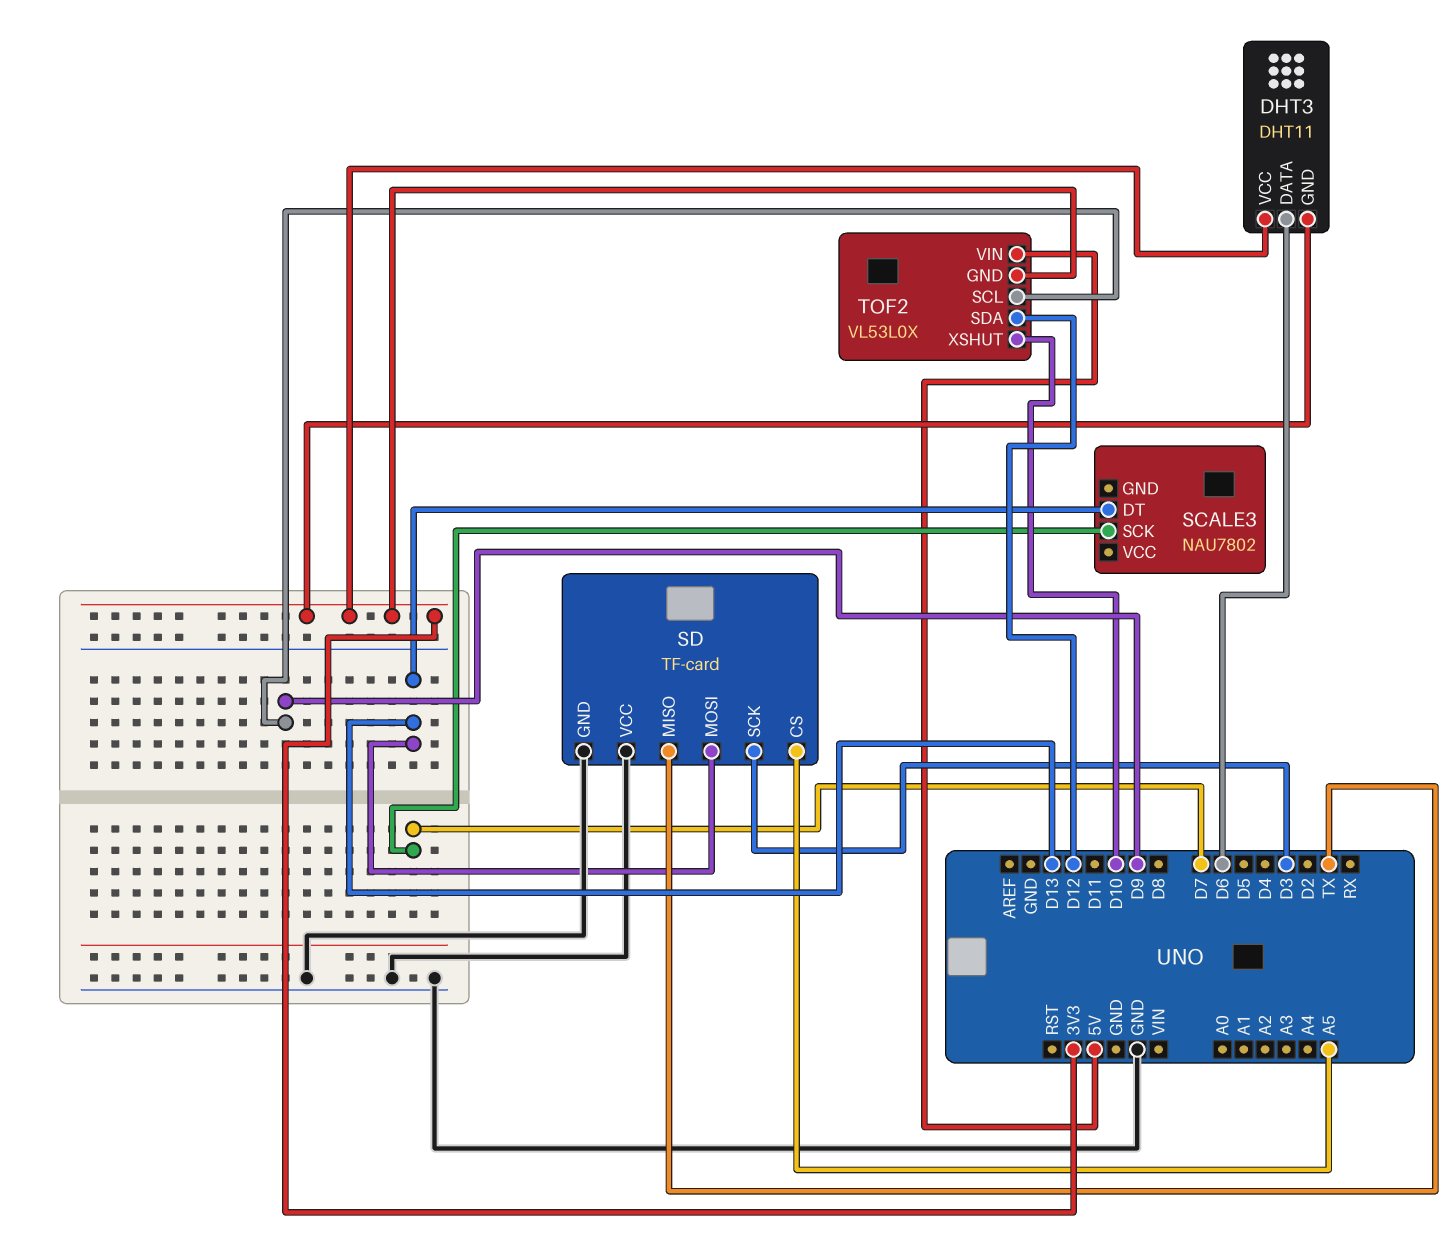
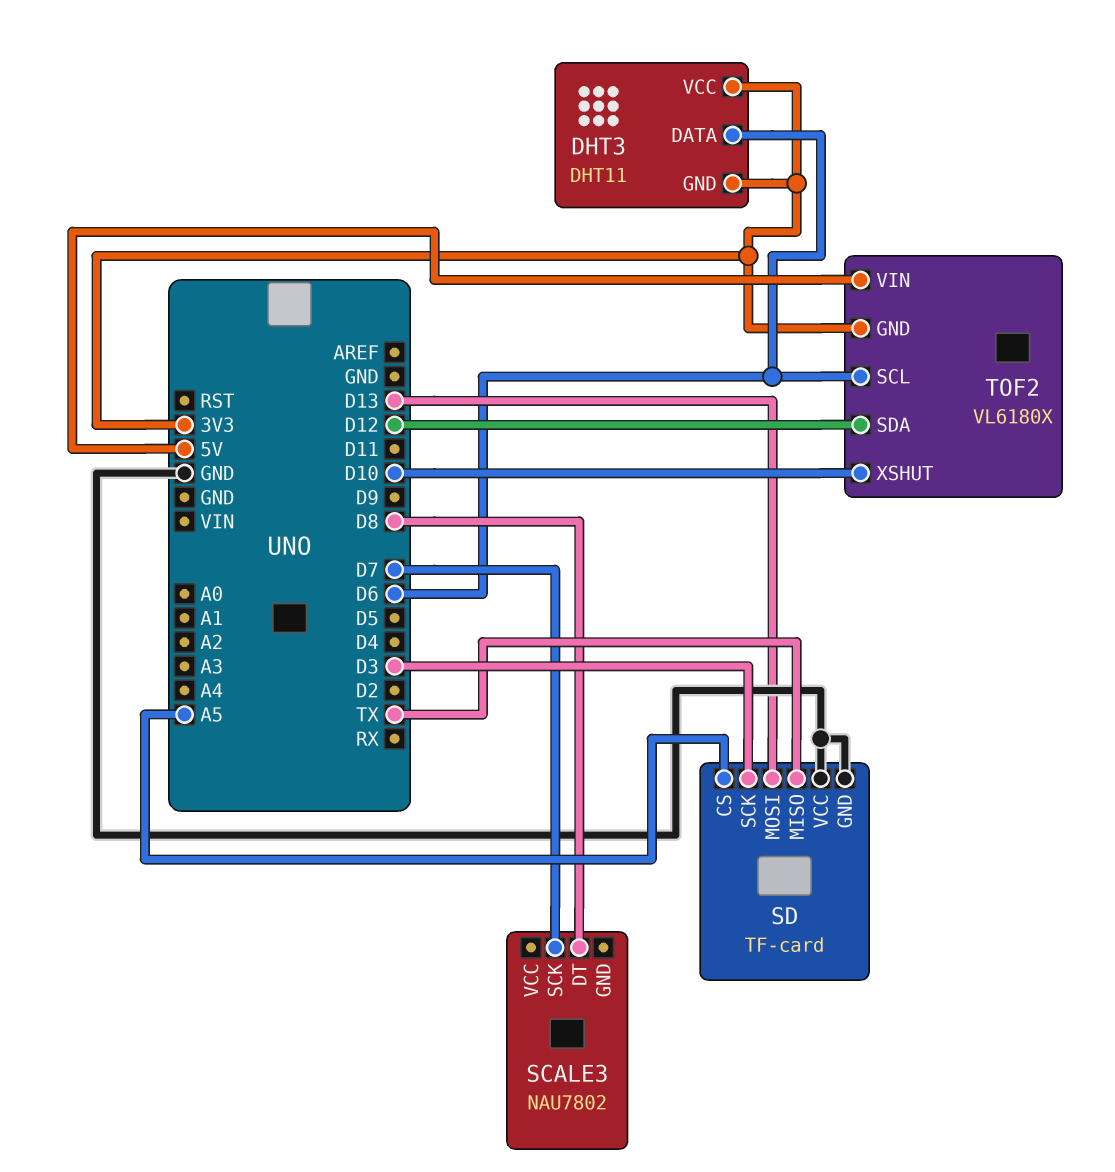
SCALE3 pin DT: D13 -> D8
TOF2: VL53L0X -> VL6180X
TOF2 pin SCL: D9 -> D6

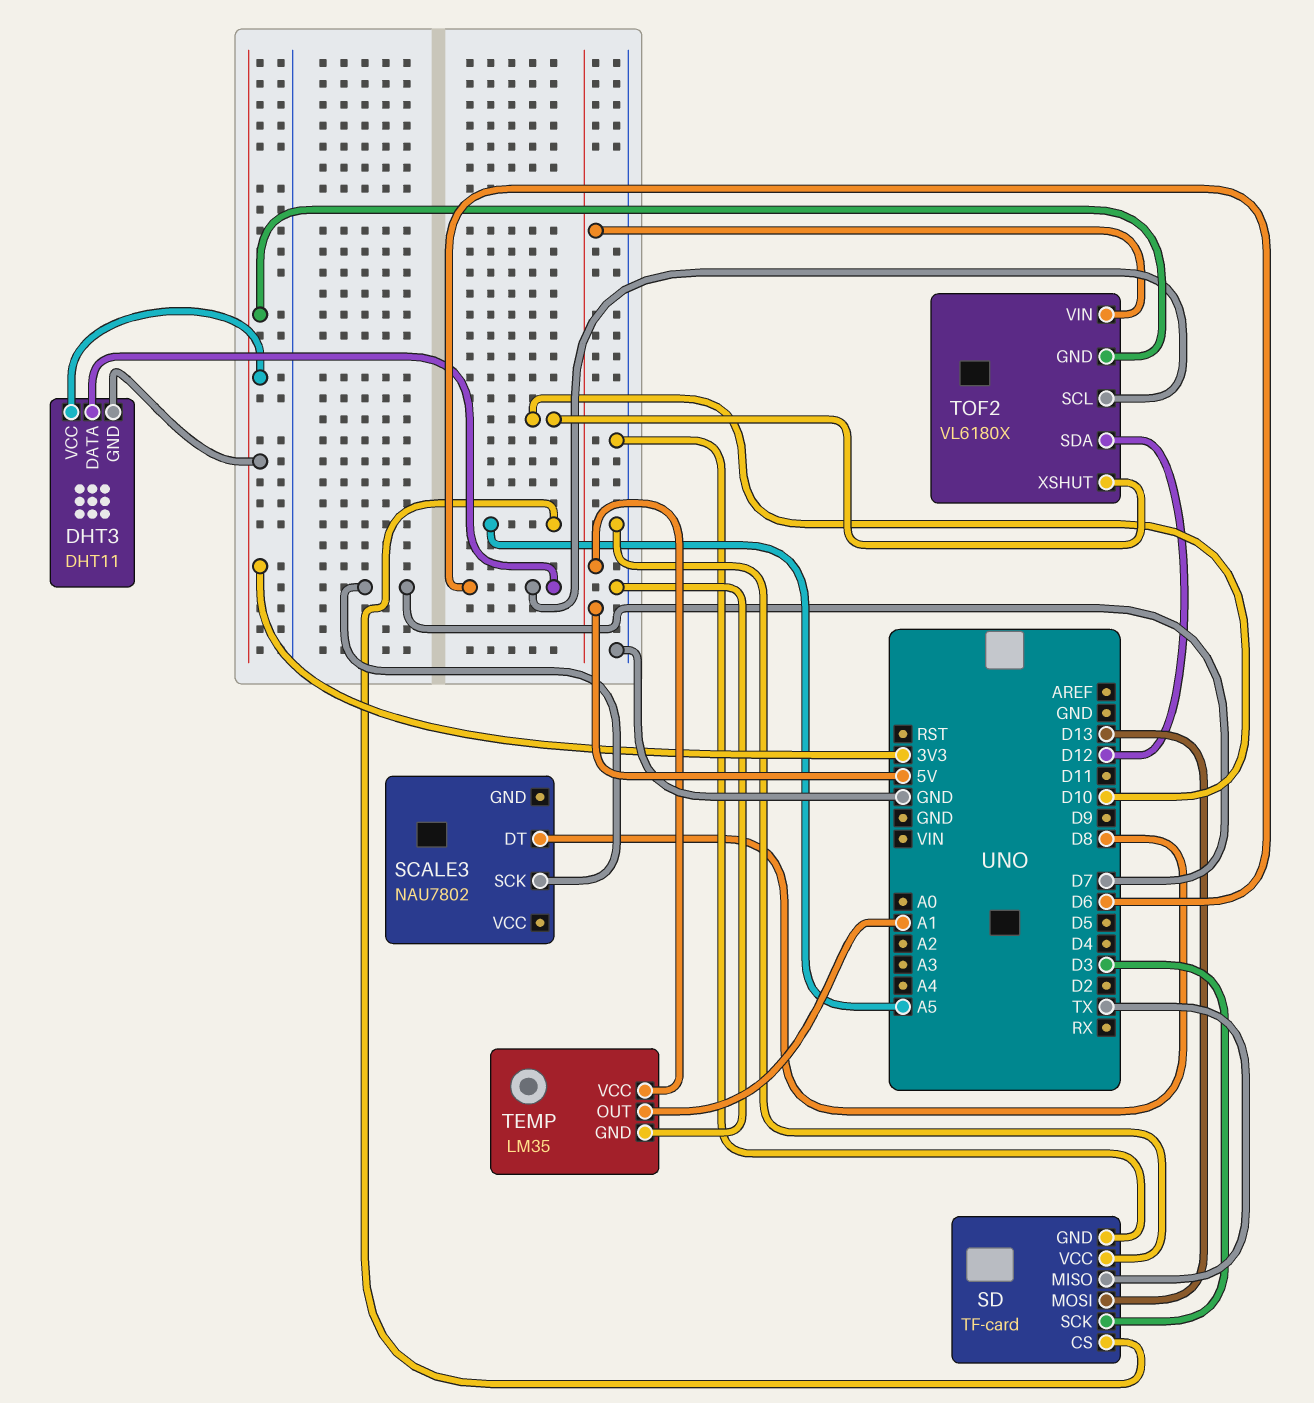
TEMP: none -> LM35
TEMP pin GND: none -> GND
TEMP pin OUT: none -> A1
TEMP pin VCC: none -> 5V

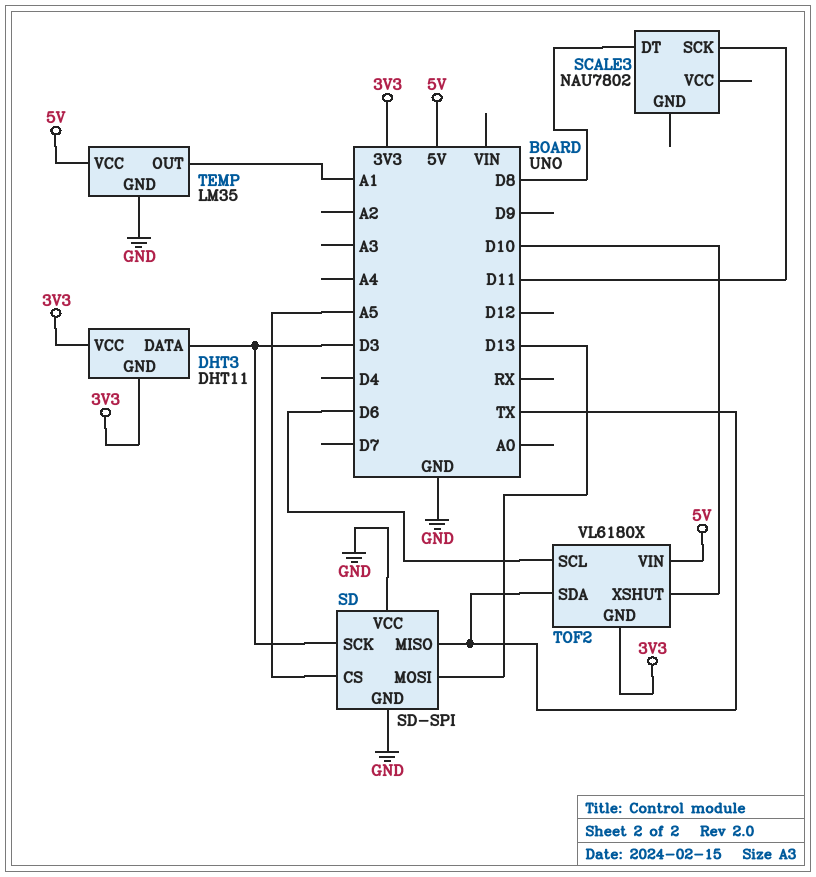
DHT3 pin DATA: D6 -> D3
SCALE3 pin SCK: D7 -> D11
SD: TF-card -> SD-SPI
TOF2 pin SDA: D12 -> TX

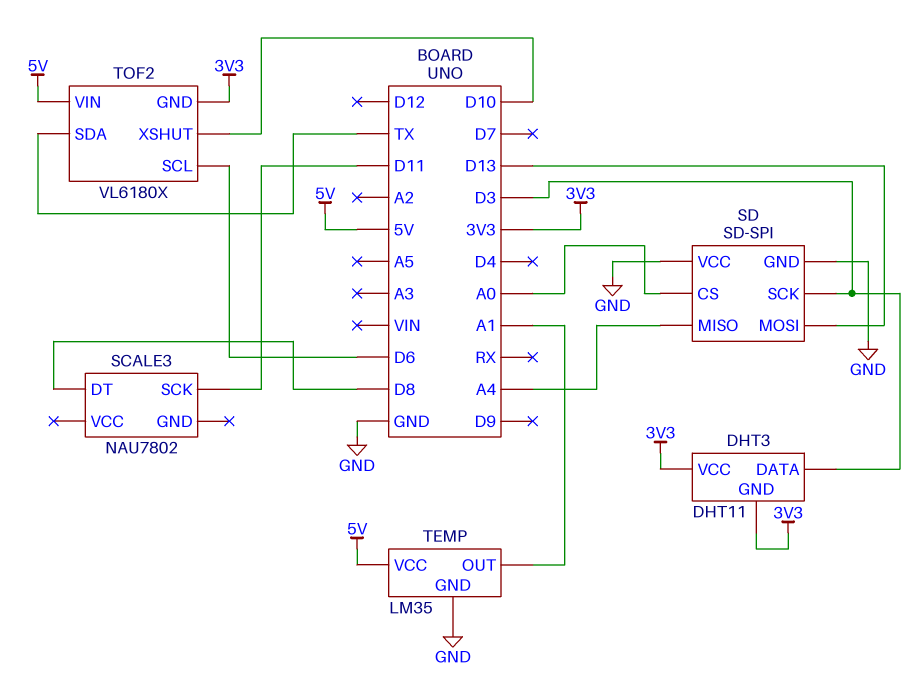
SD pin CS: A5 -> A0
SD pin MISO: TX -> A4

